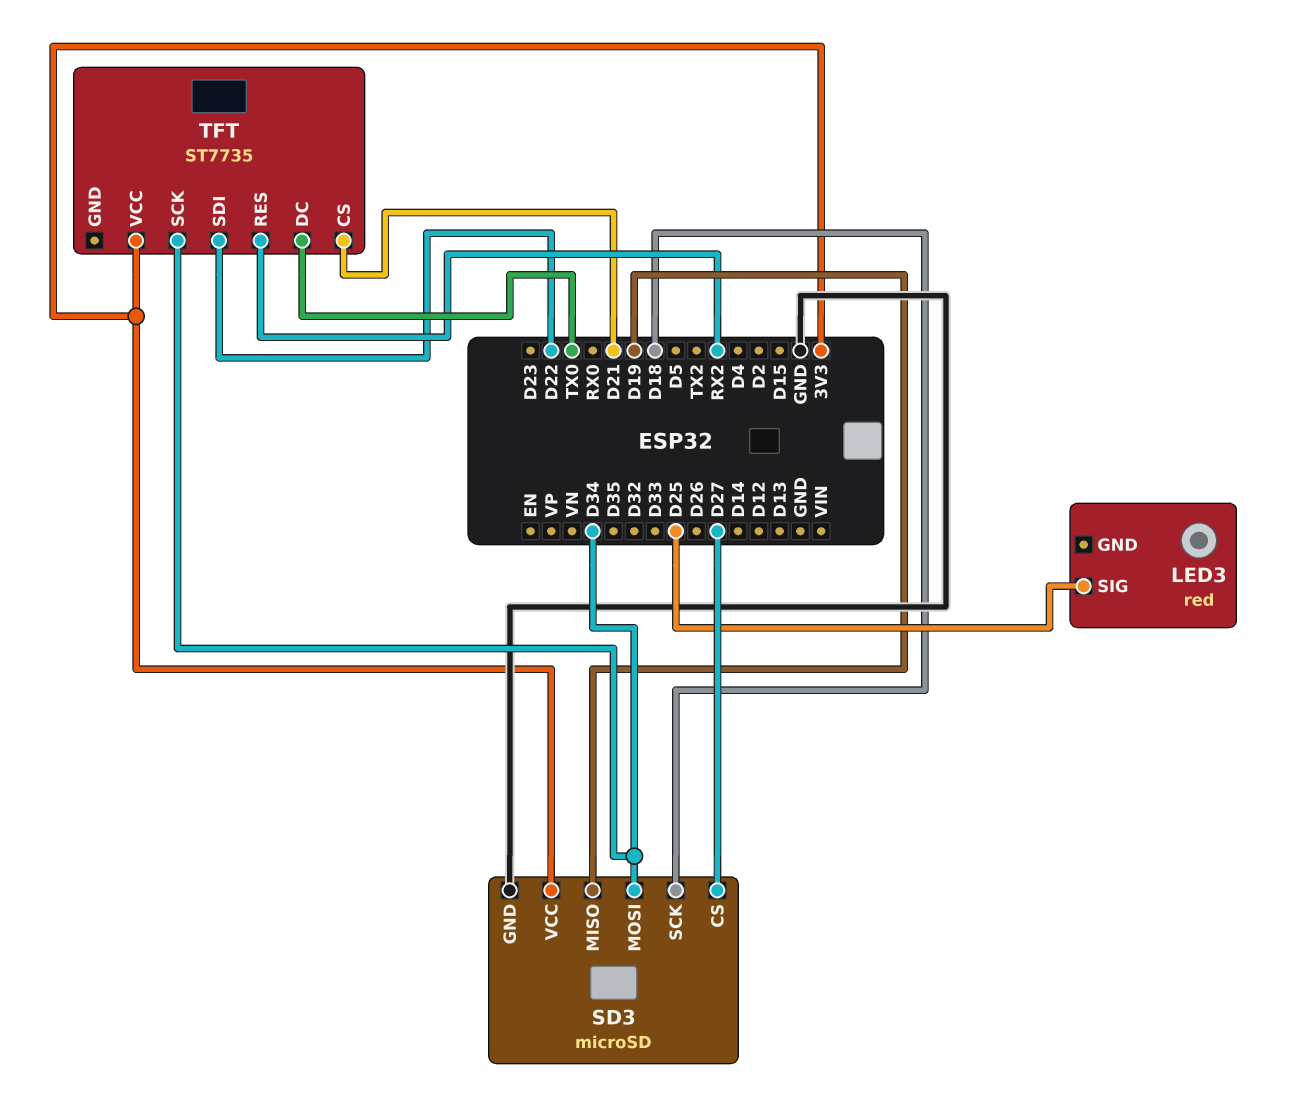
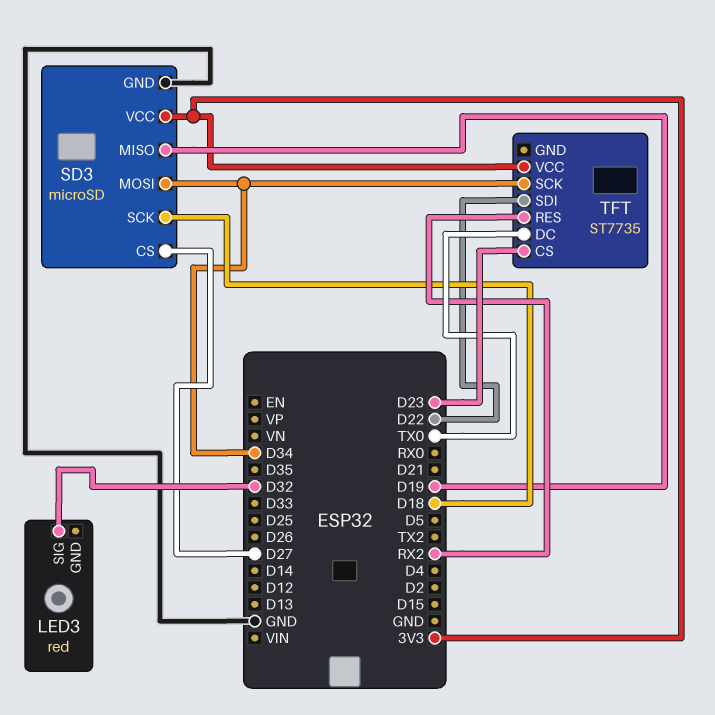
LED3 pin SIG: D25 -> D32
TFT pin CS: D21 -> D23

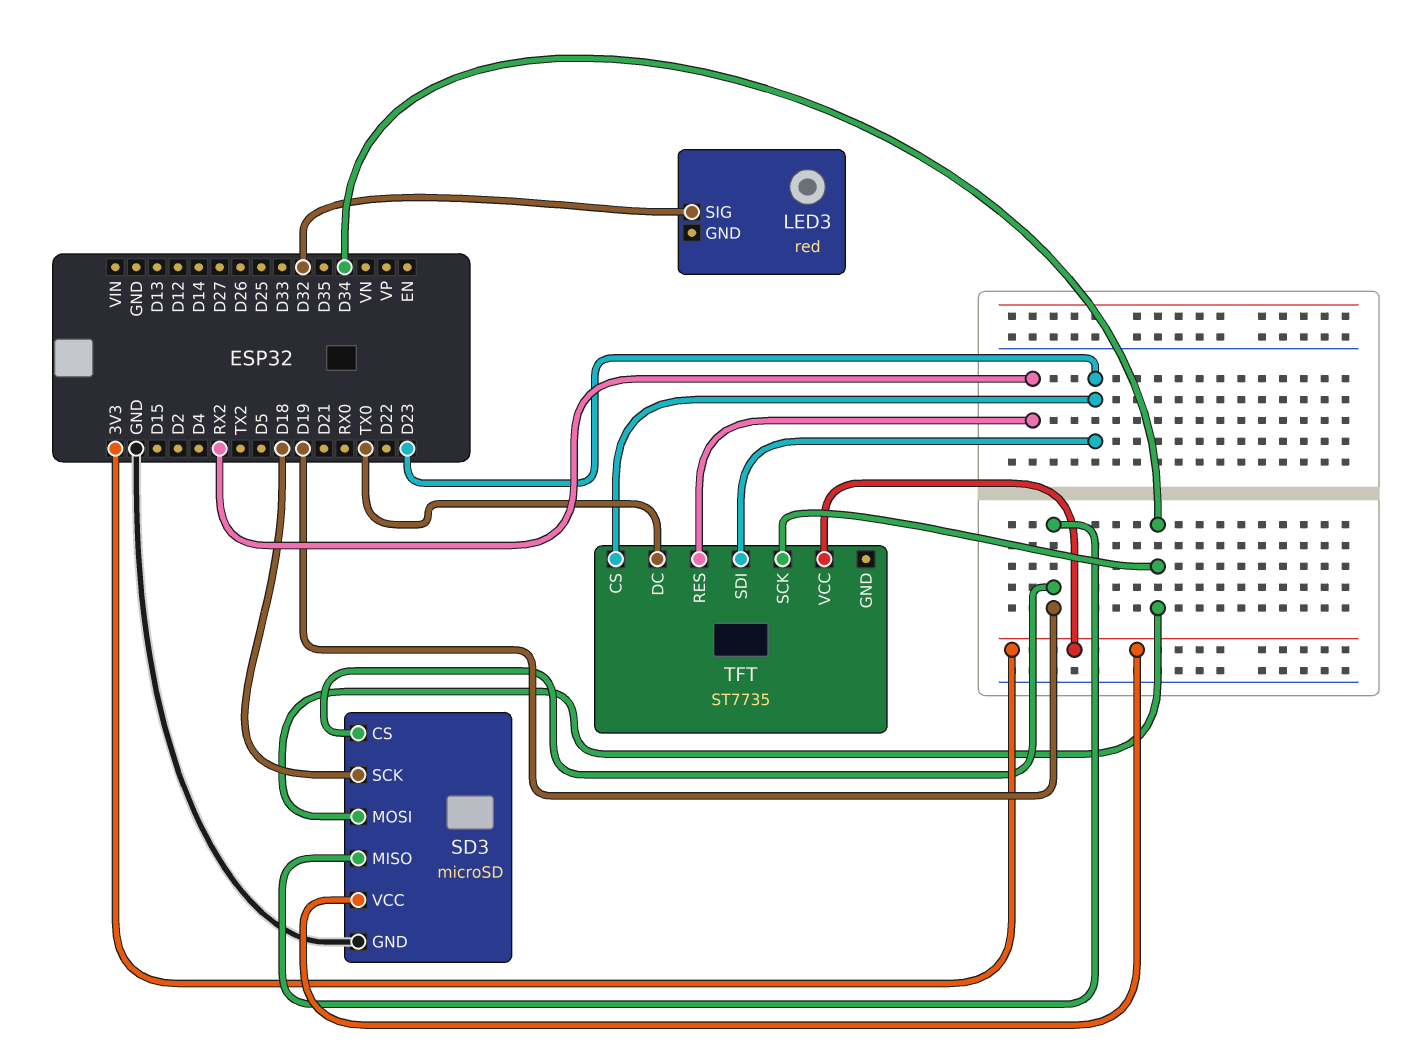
SD3 pin CS: D27 -> D19
TFT pin SDI: D22 -> D23

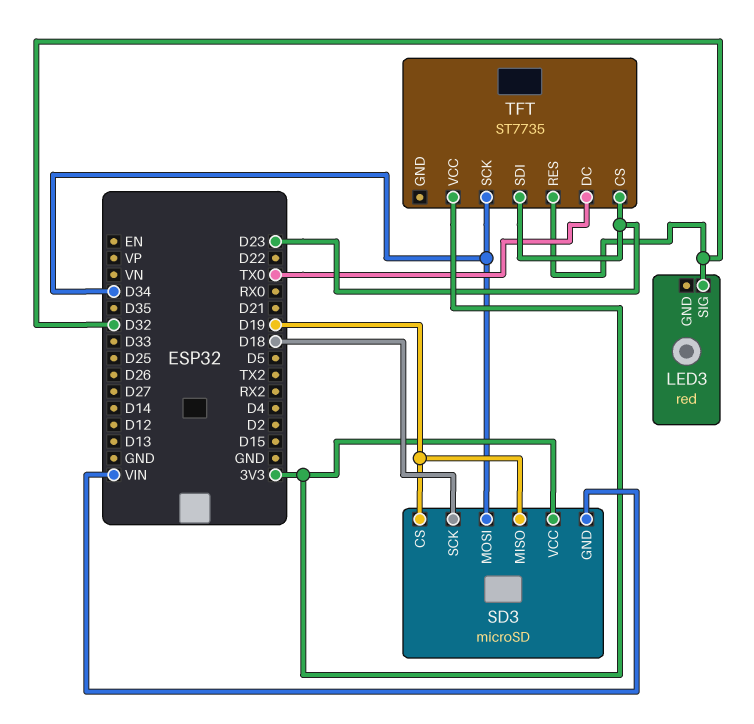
SD3 pin GND: GND -> VIN
TFT pin RES: RX2 -> D32

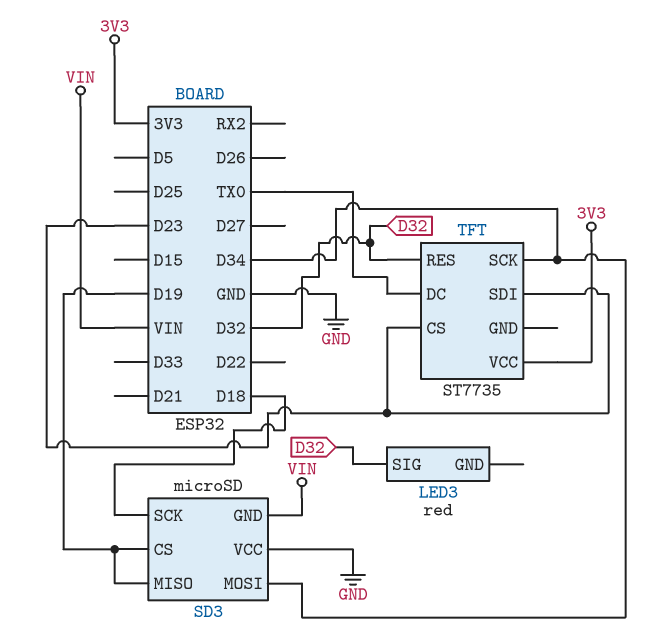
SD3 pin VCC: 3V3 -> GND

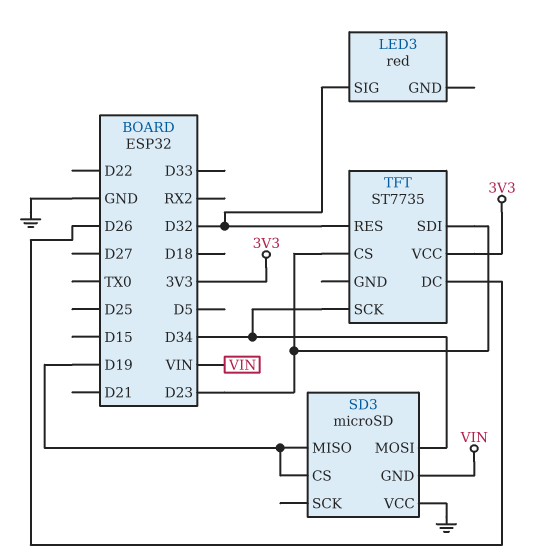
SD3 pin SCK: D18 -> none
TFT pin DC: TX0 -> D26

